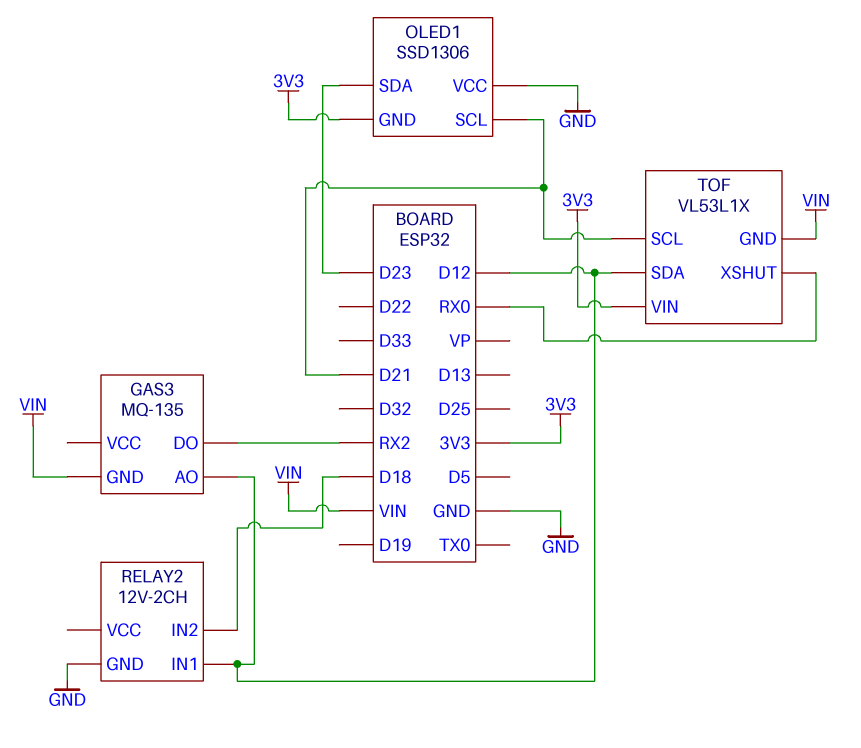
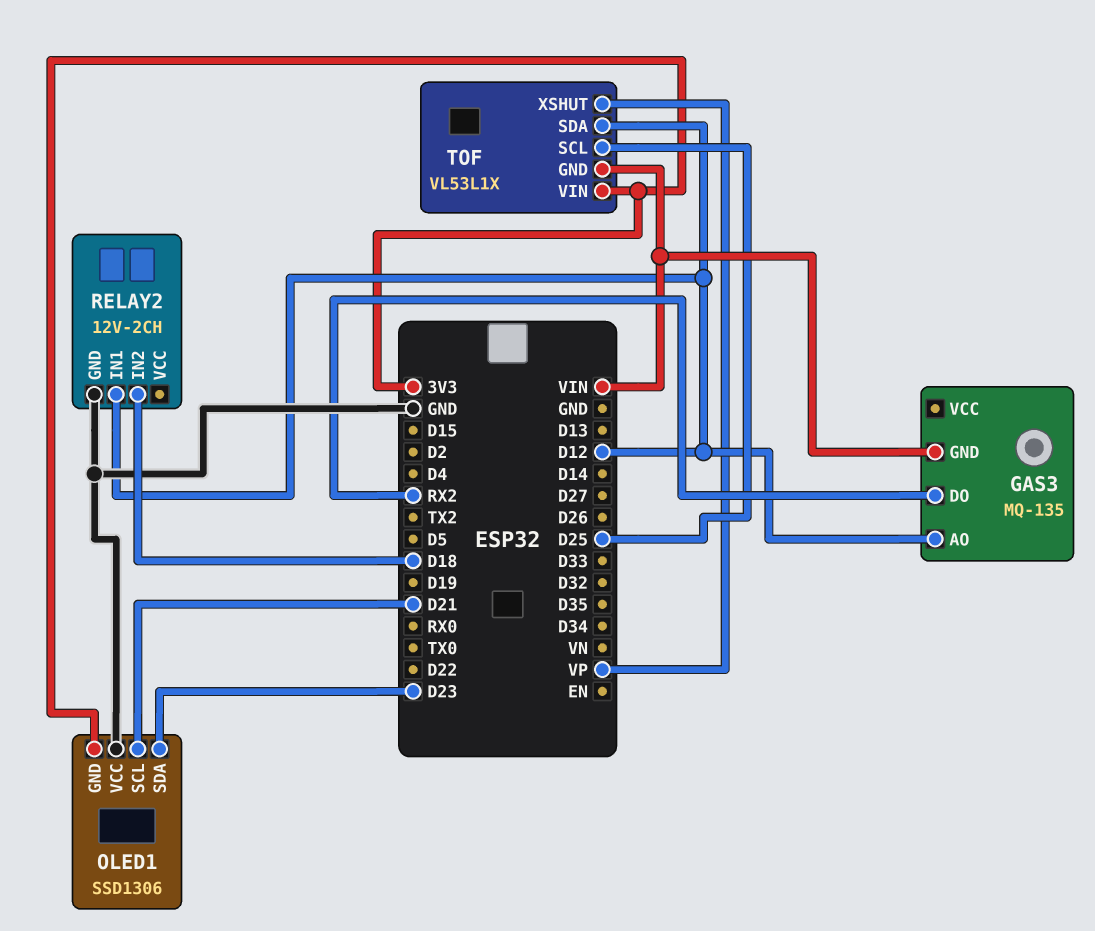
TOF pin SCL: D21 -> D25
TOF pin XSHUT: RX0 -> VP

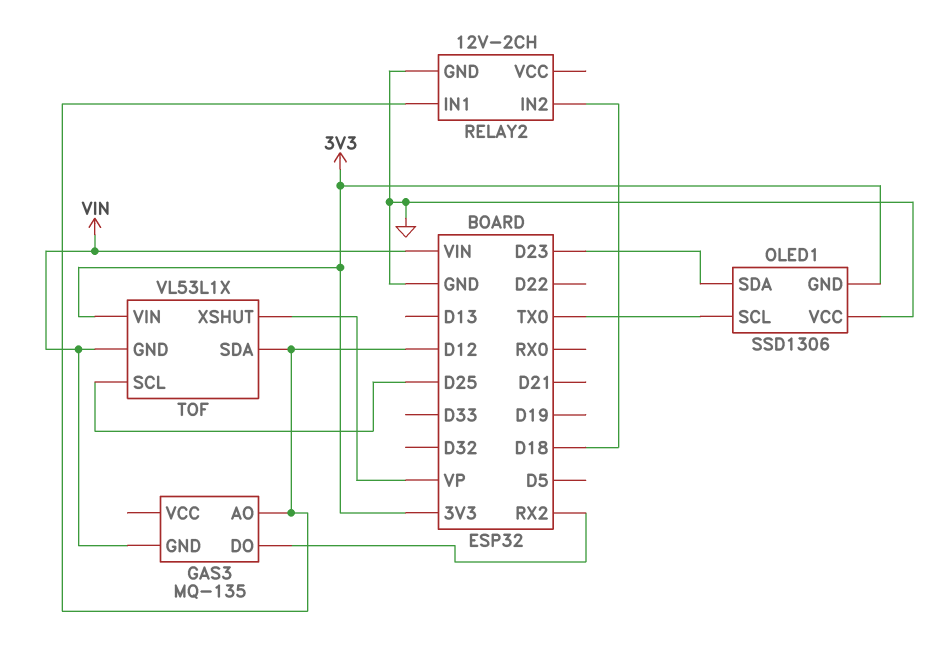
OLED1 pin SCL: D21 -> TX0

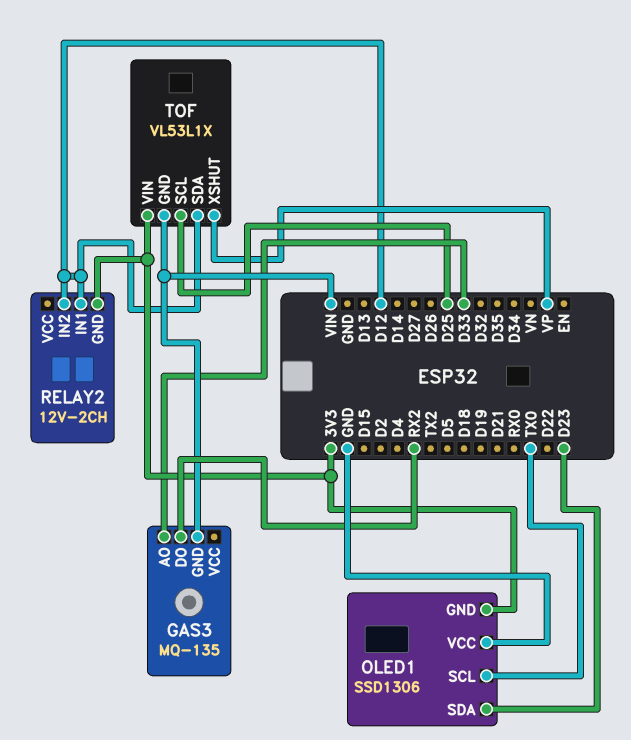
GAS3 pin AO: D12 -> D33
RELAY2 pin GND: GND -> 3V3
RELAY2 pin IN2: D18 -> D12

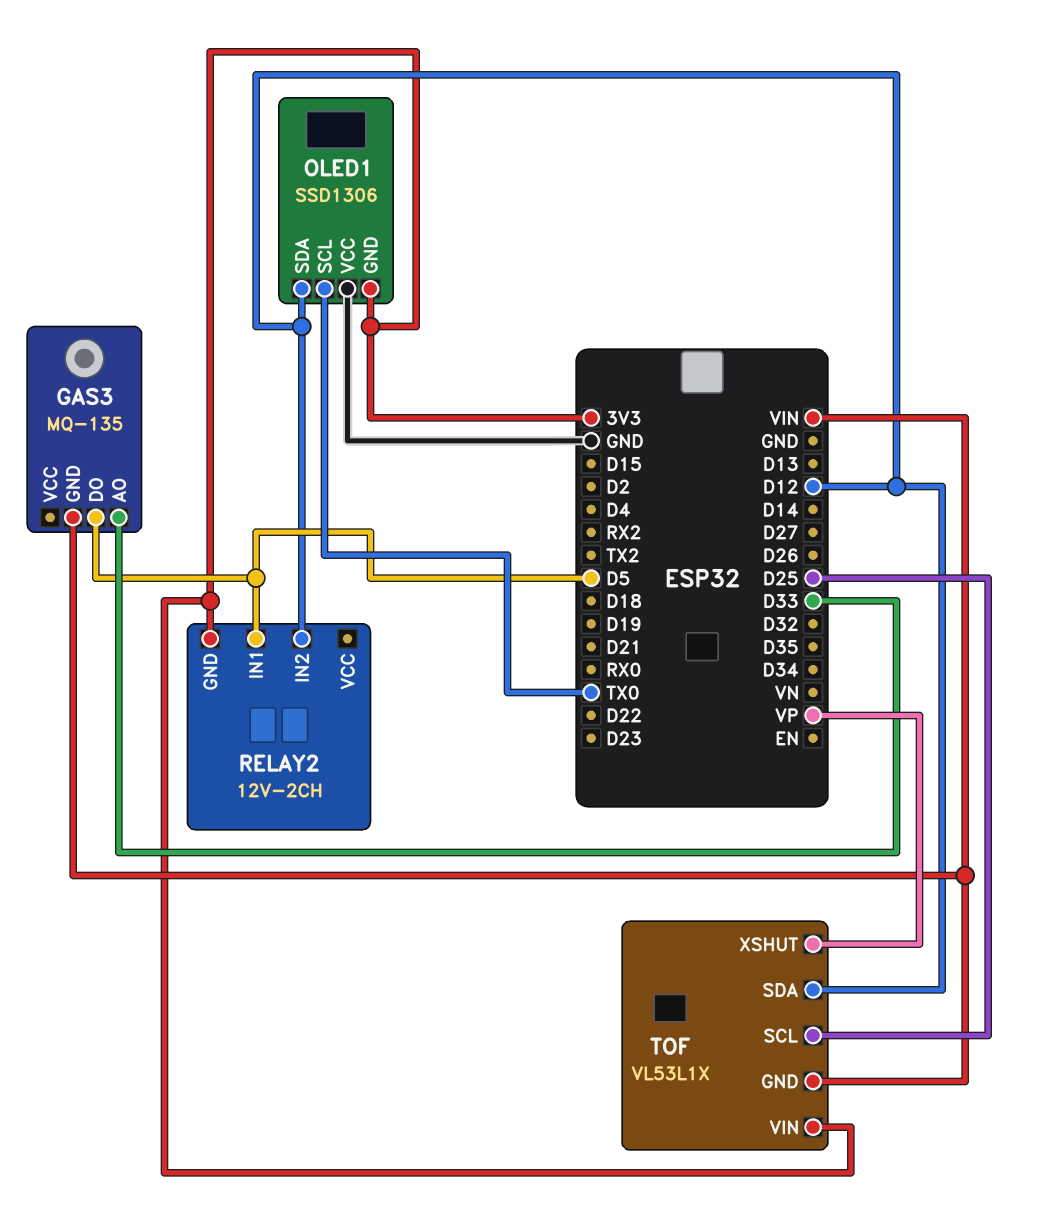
GAS3 pin DO: RX2 -> D5
OLED1 pin SDA: D23 -> D12
RELAY2 pin IN1: D12 -> D5

